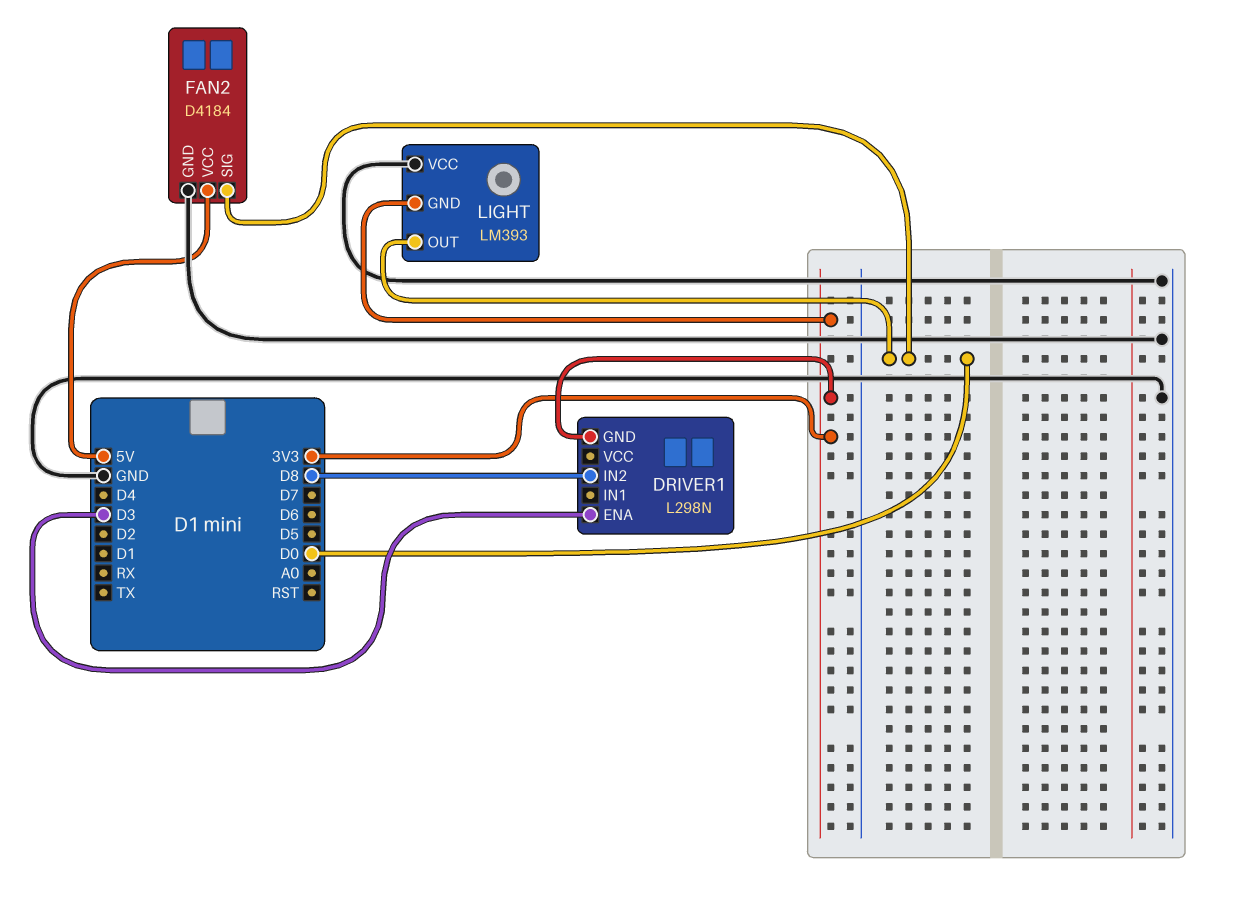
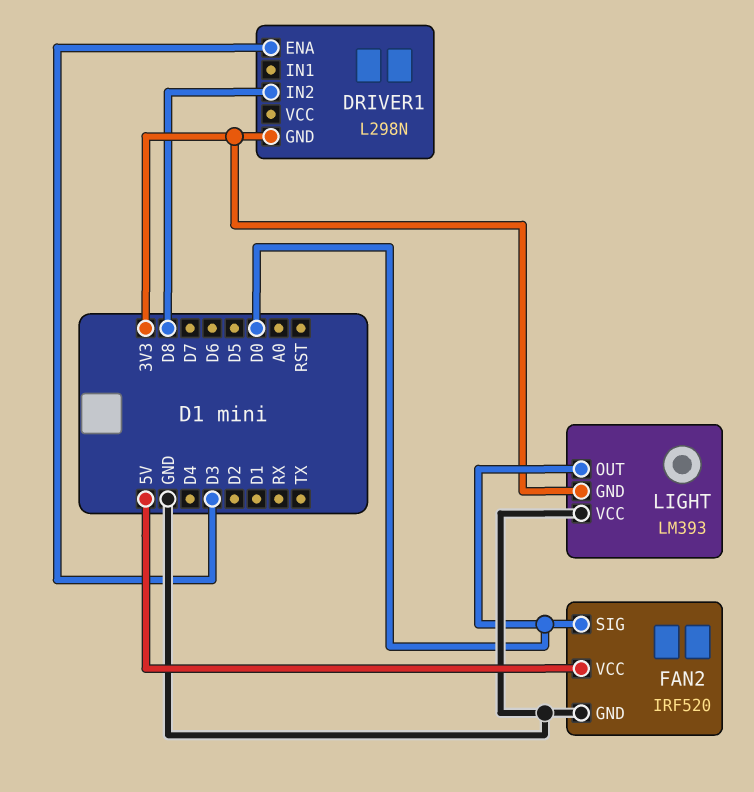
FAN2: D4184 -> IRF520

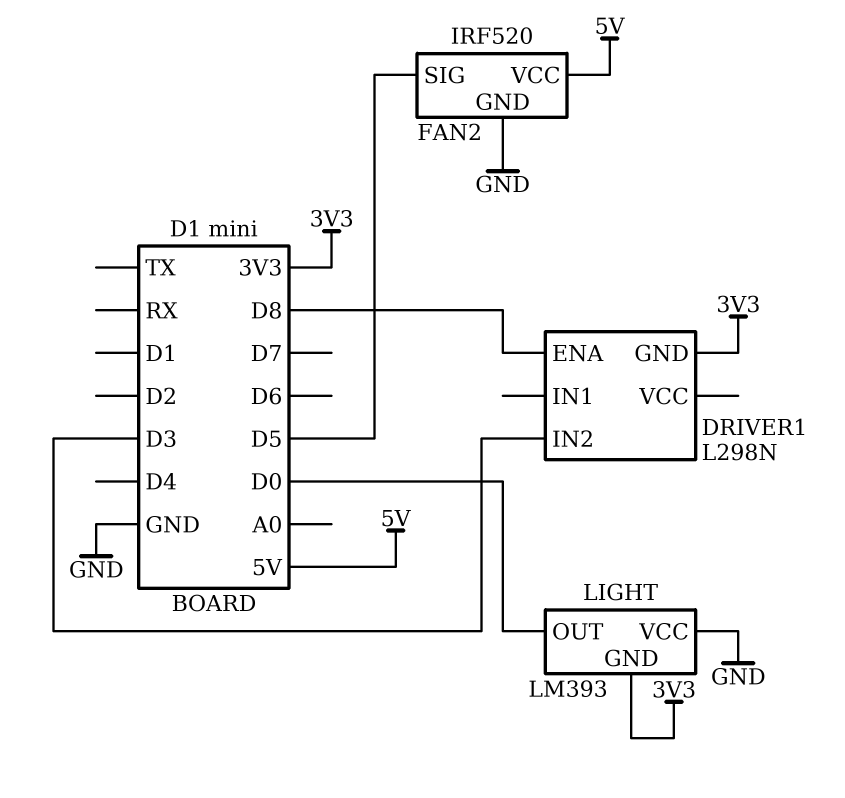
DRIVER1 pin ENA: D3 -> D8
DRIVER1 pin IN2: D8 -> D3
FAN2 pin SIG: D0 -> D5

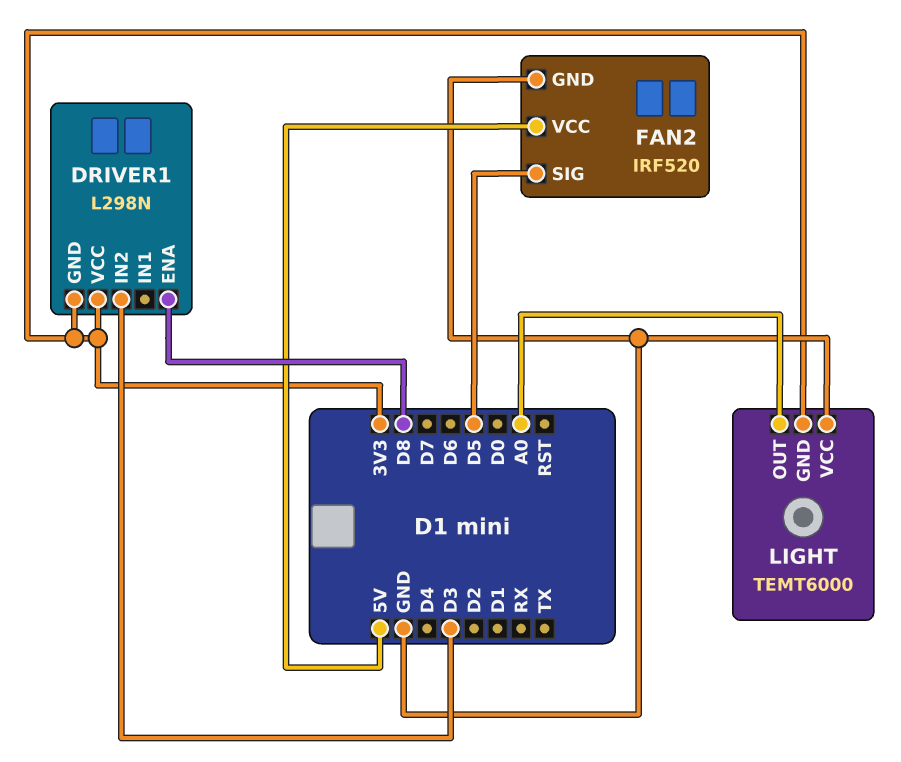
DRIVER1 pin VCC: none -> 3V3
LIGHT: LM393 -> TEMT6000
LIGHT pin OUT: D0 -> A0

